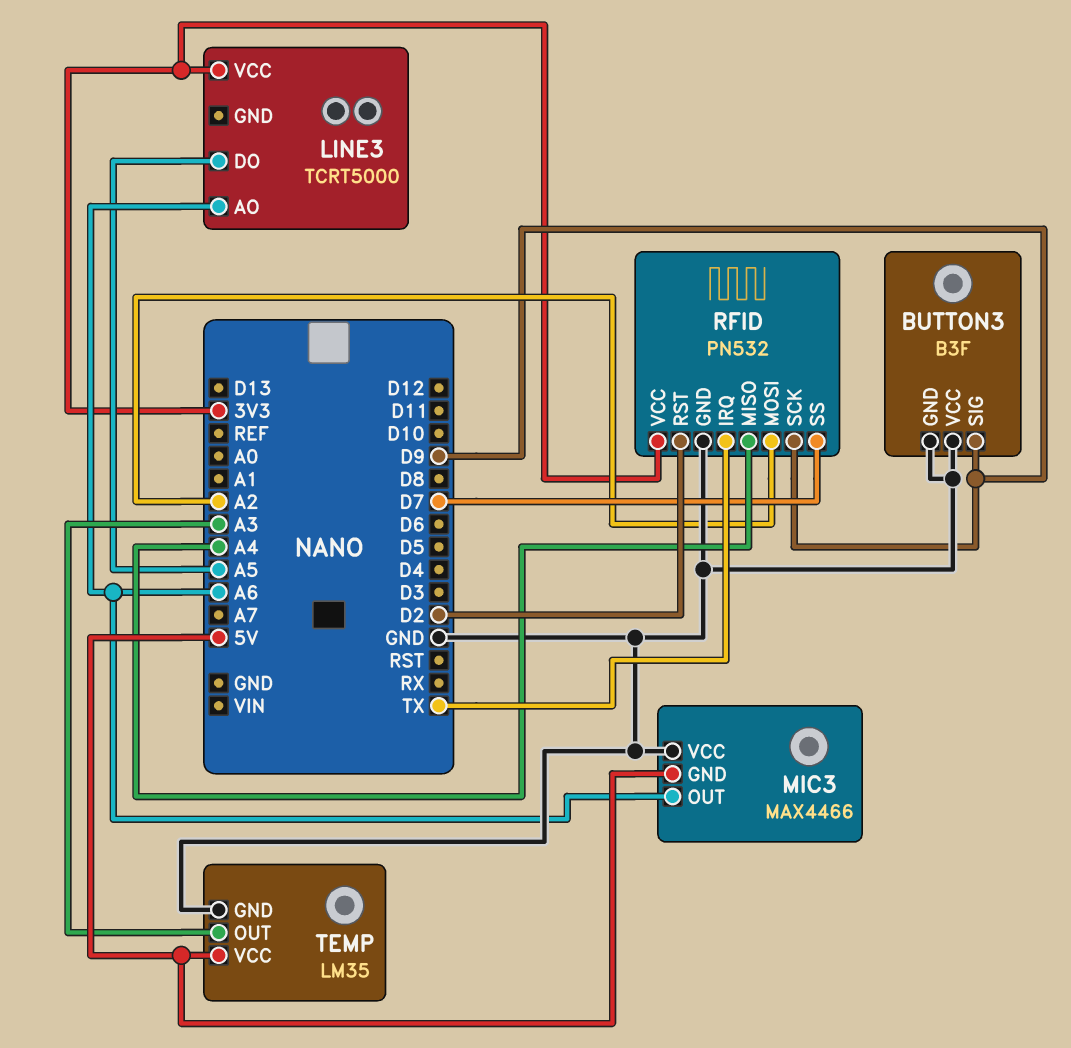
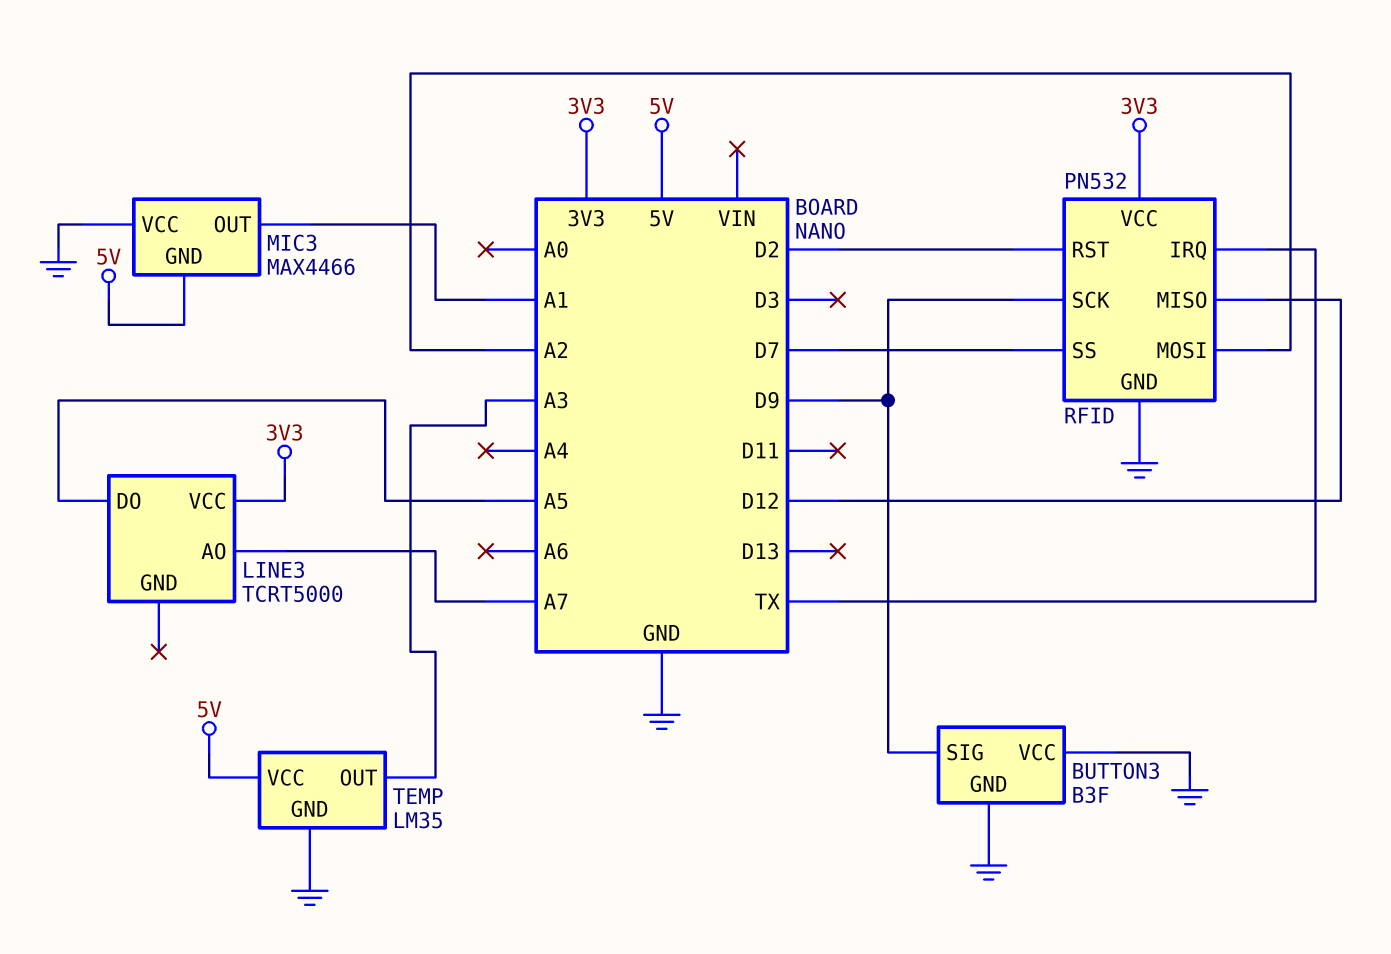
LINE3 pin AO: A6 -> A7
MIC3 pin OUT: A6 -> A1
RFID pin MISO: A4 -> D12

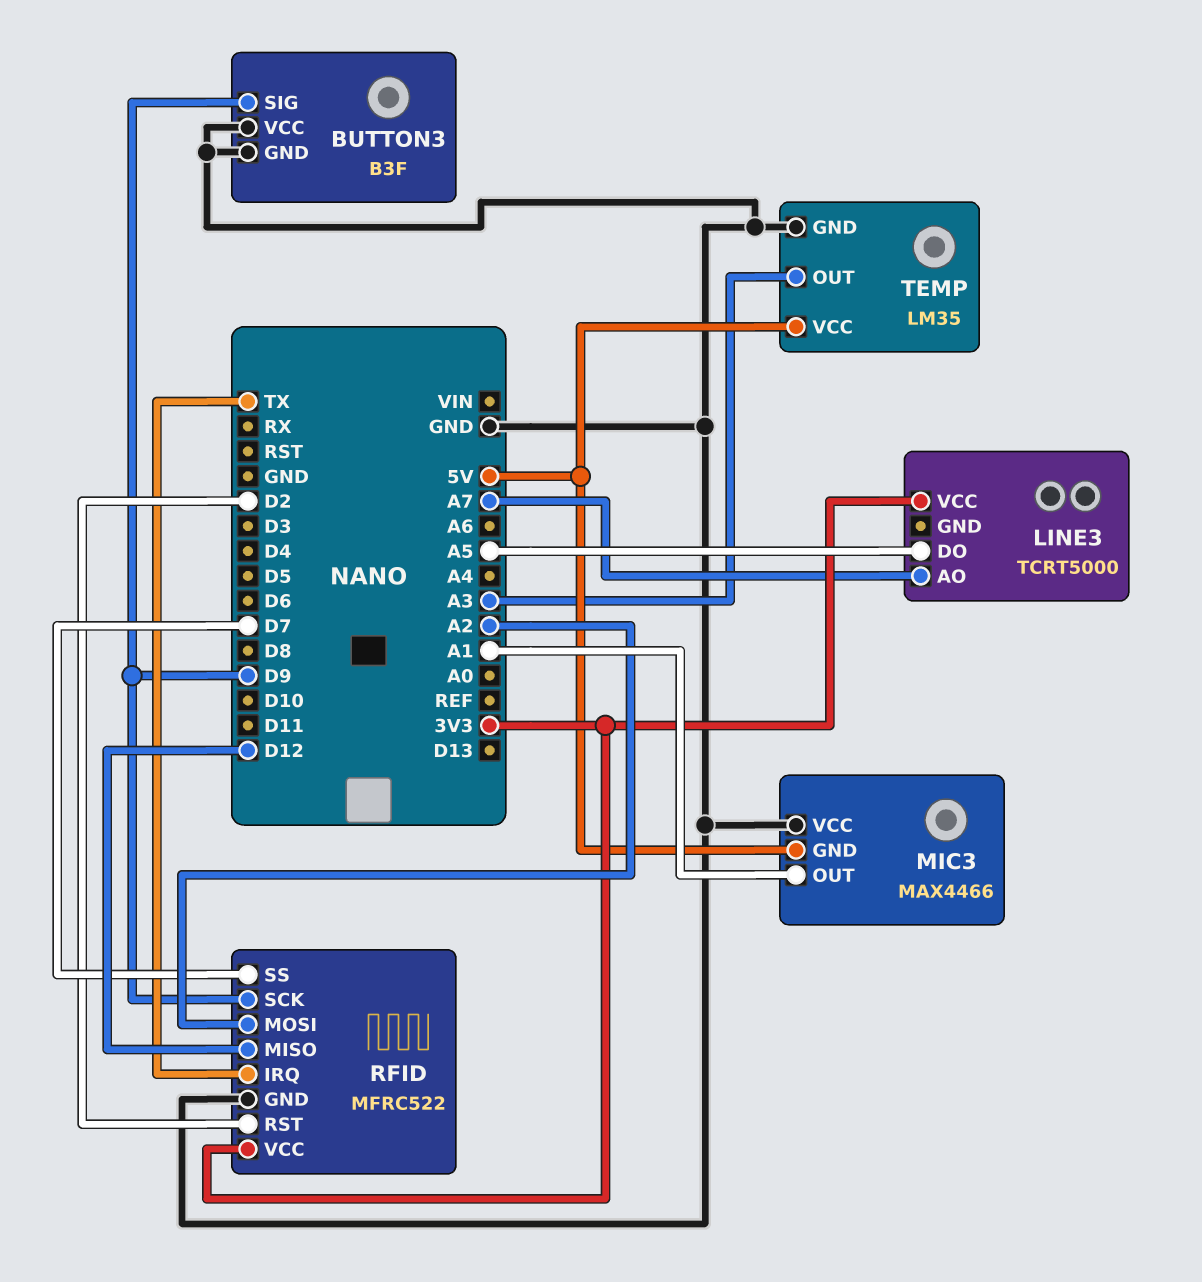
RFID: PN532 -> MFRC522

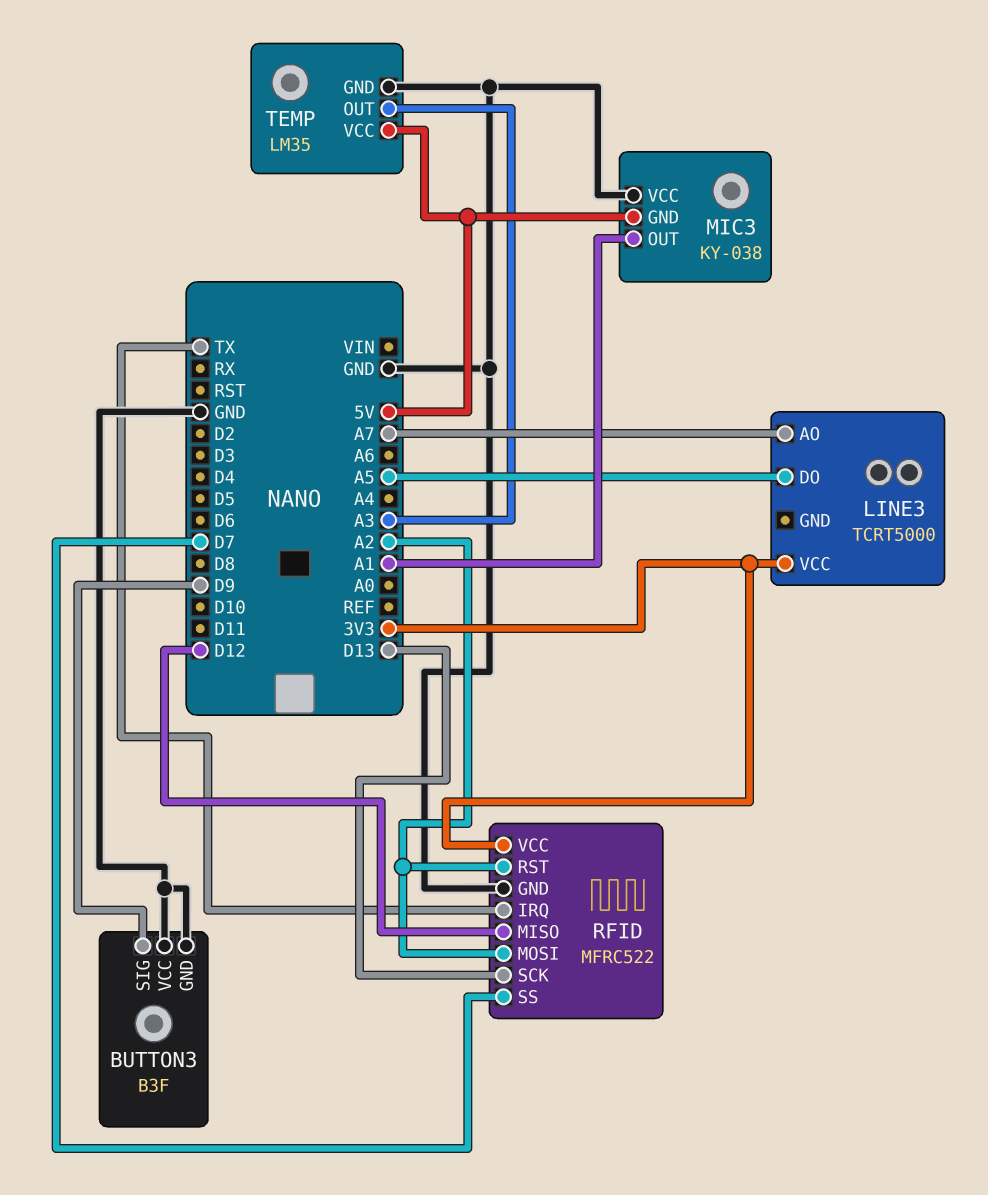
MIC3: MAX4466 -> KY-038
RFID pin RST: D2 -> A2
RFID pin SCK: D9 -> D13

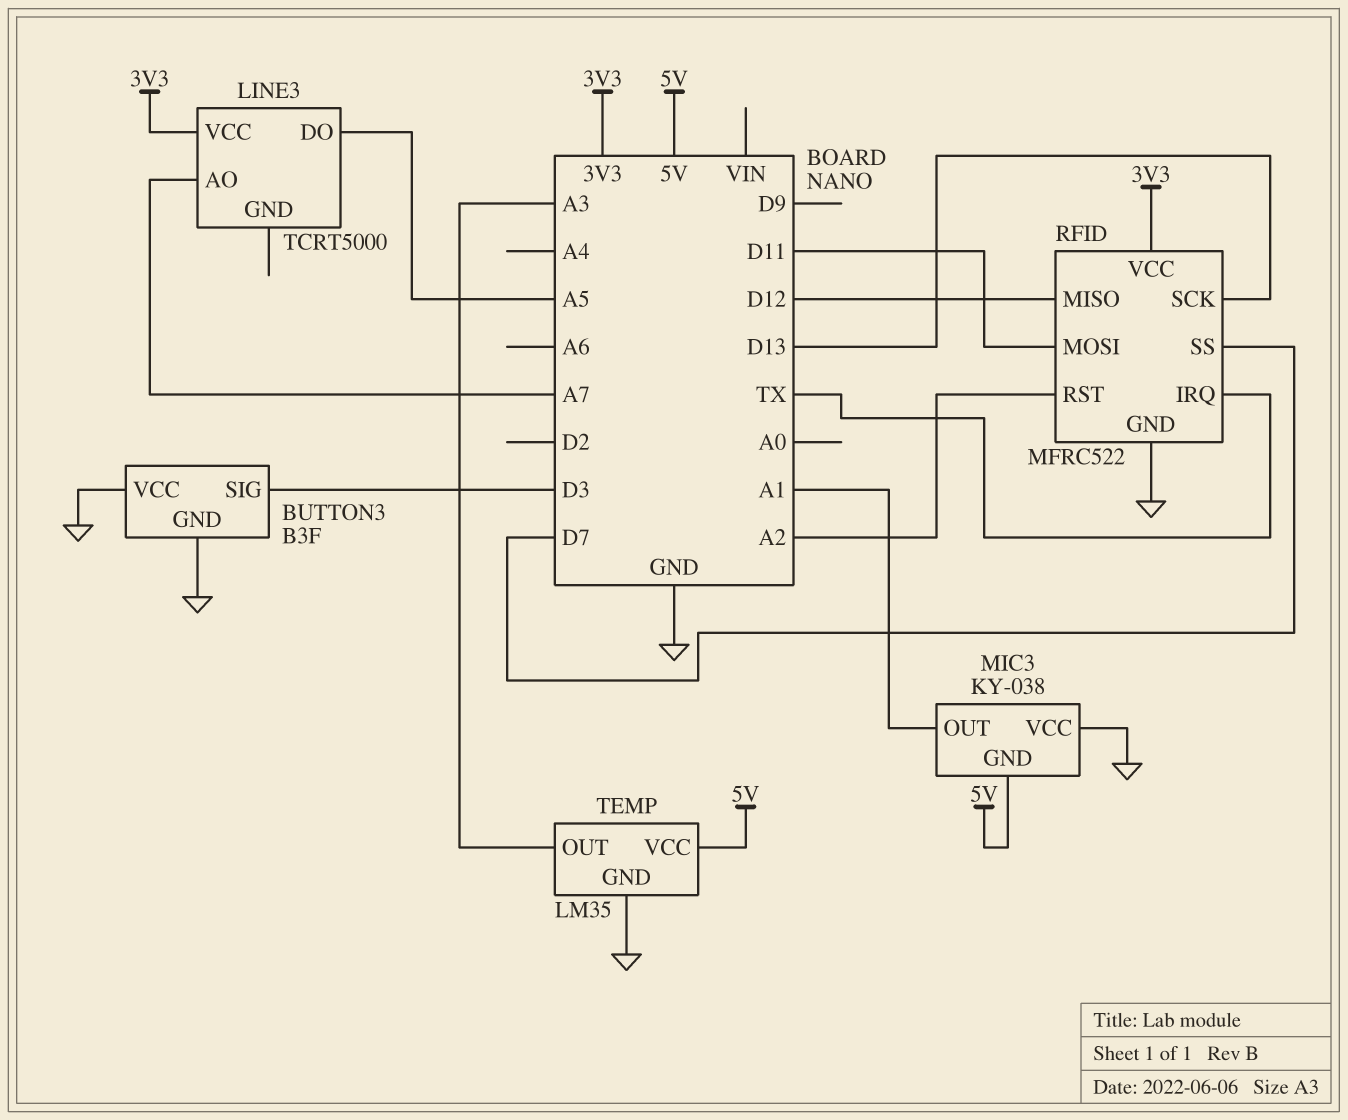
BUTTON3 pin SIG: D9 -> D3
RFID pin MOSI: A2 -> D11

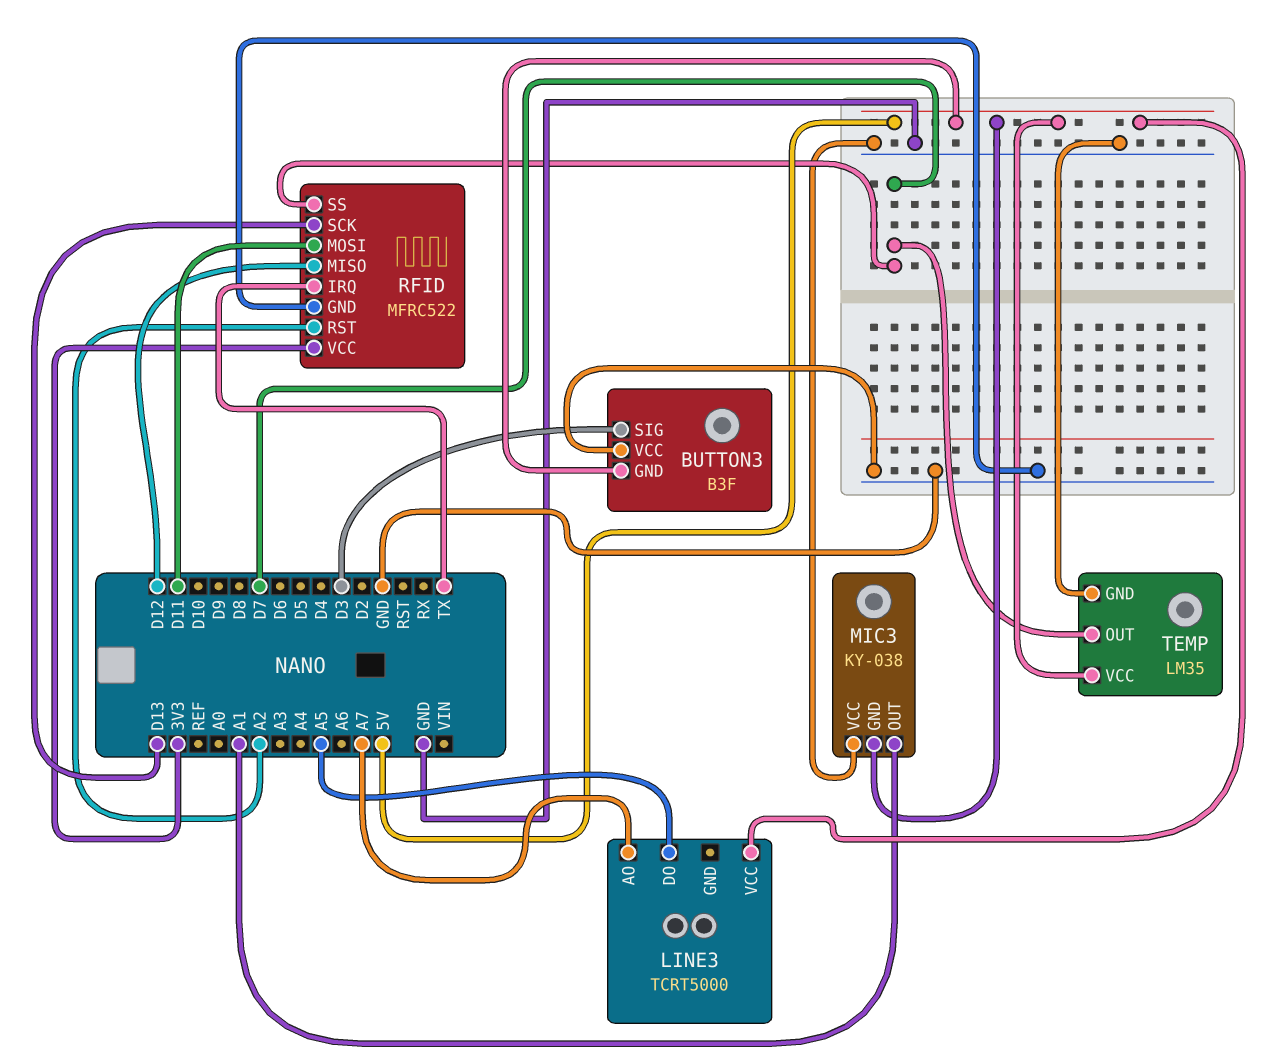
BUTTON3 pin GND: GND -> 5V
LINE3 pin VCC: 3V3 -> 5V
TEMP pin OUT: A3 -> D7

